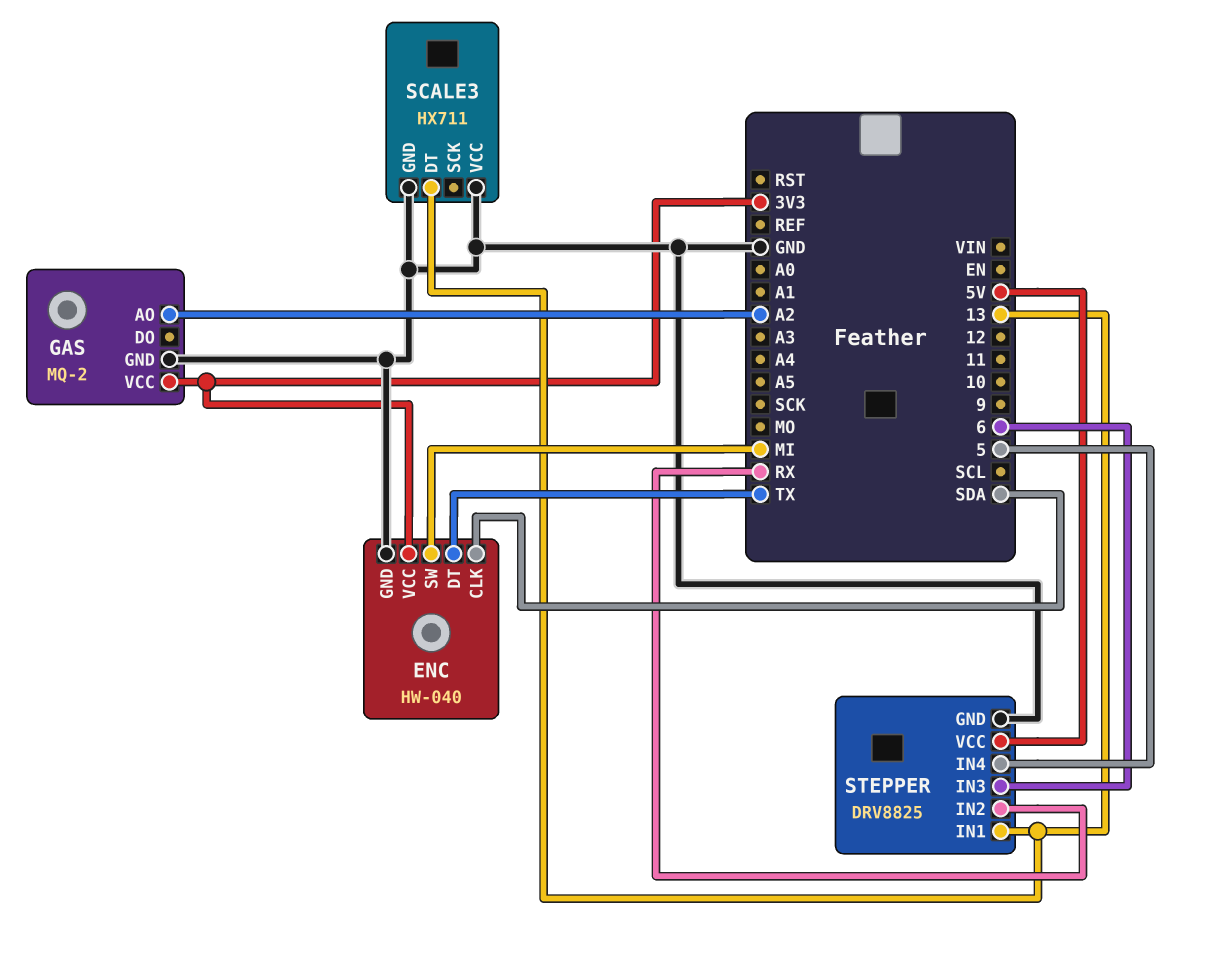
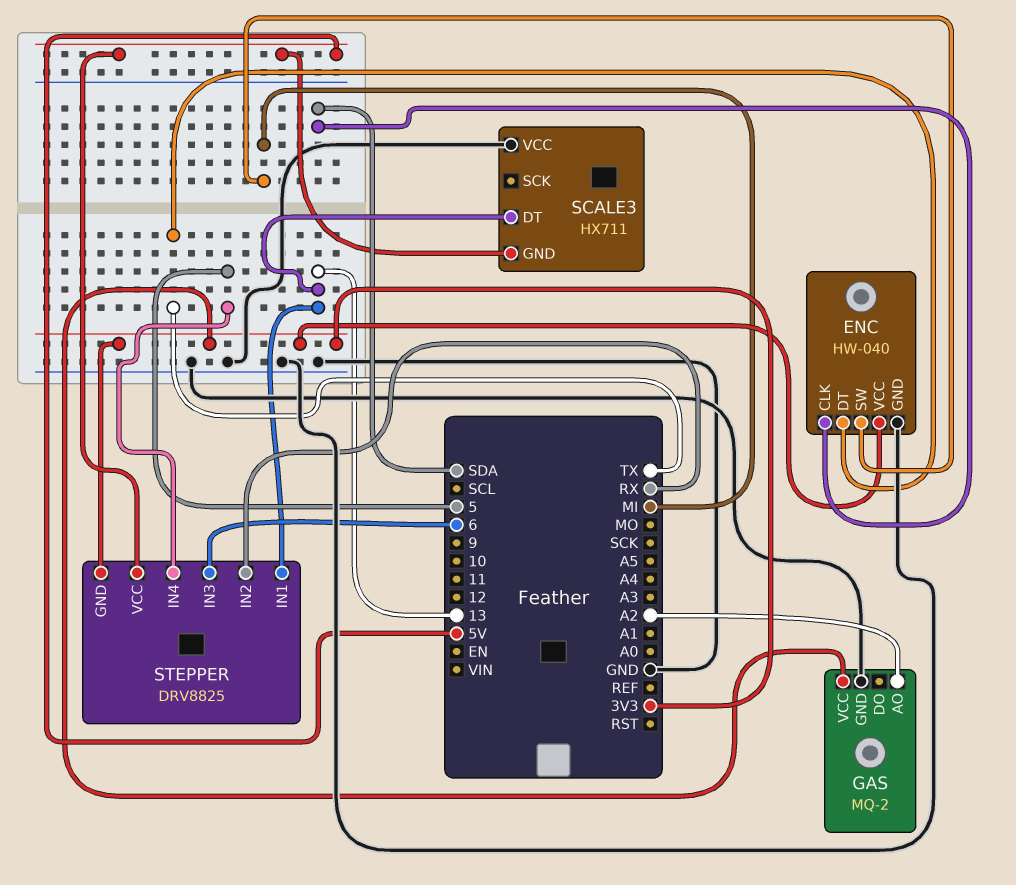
SCALE3 pin GND: GND -> 5V
STEPPER pin GND: GND -> 3V3

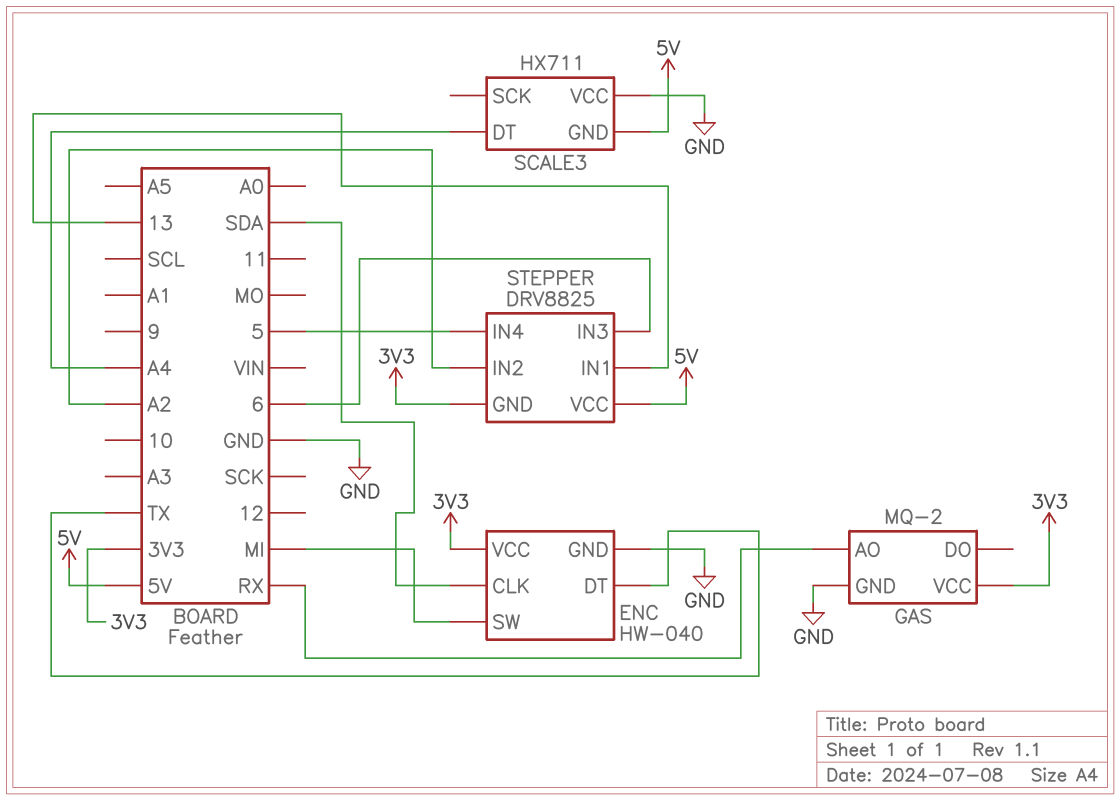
GAS pin AO: A2 -> RX
SCALE3 pin DT: 13 -> A4
STEPPER pin IN2: RX -> A2

